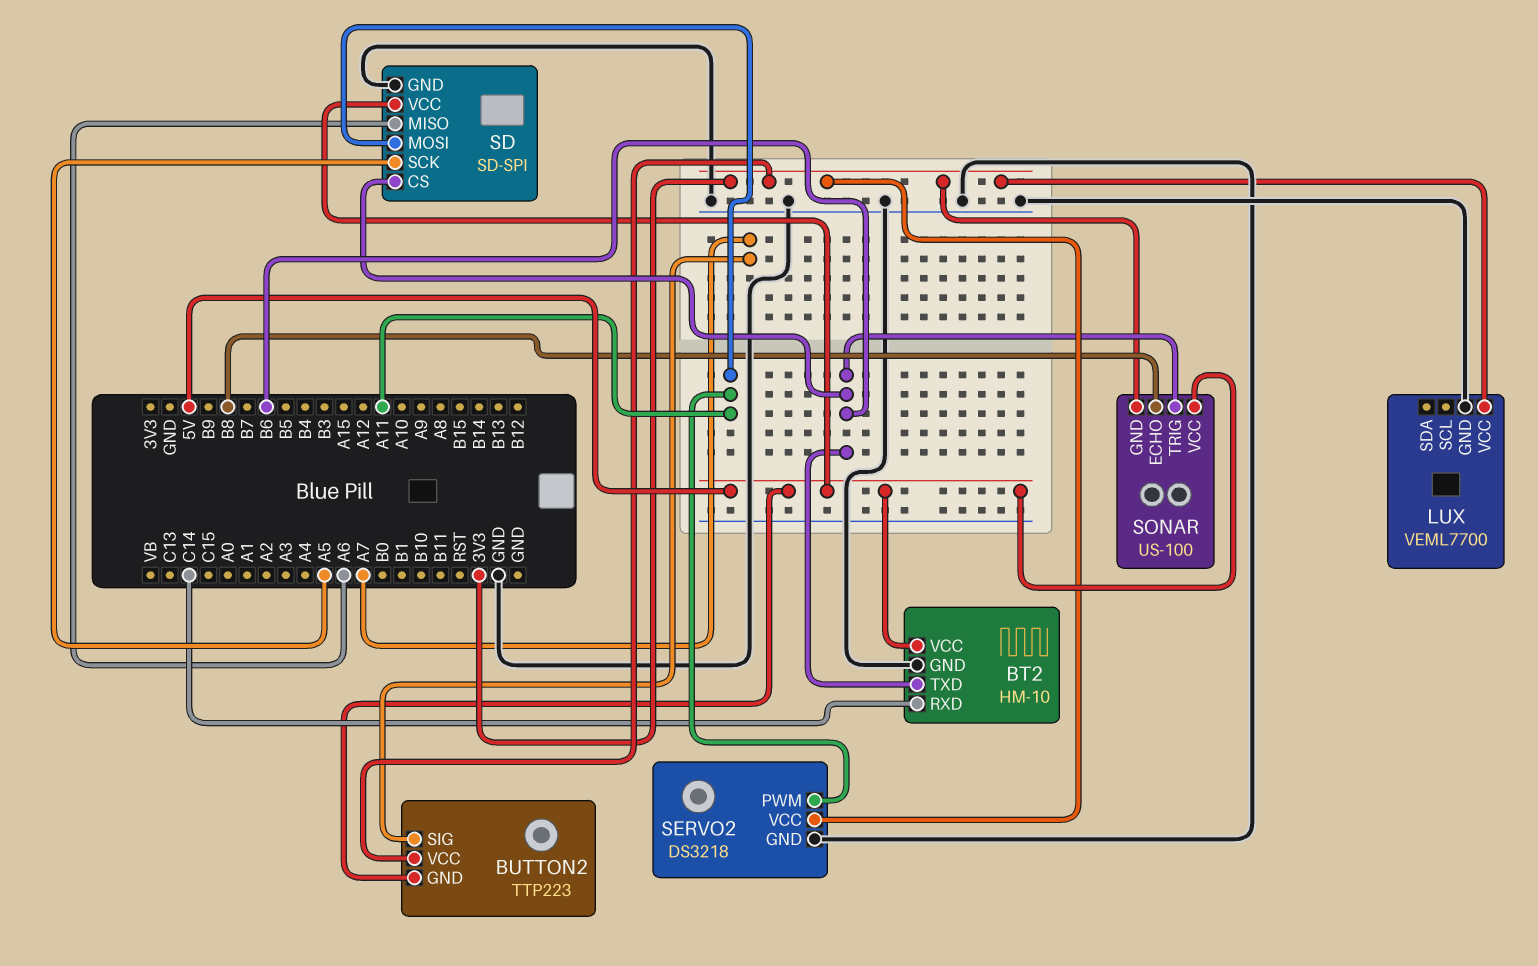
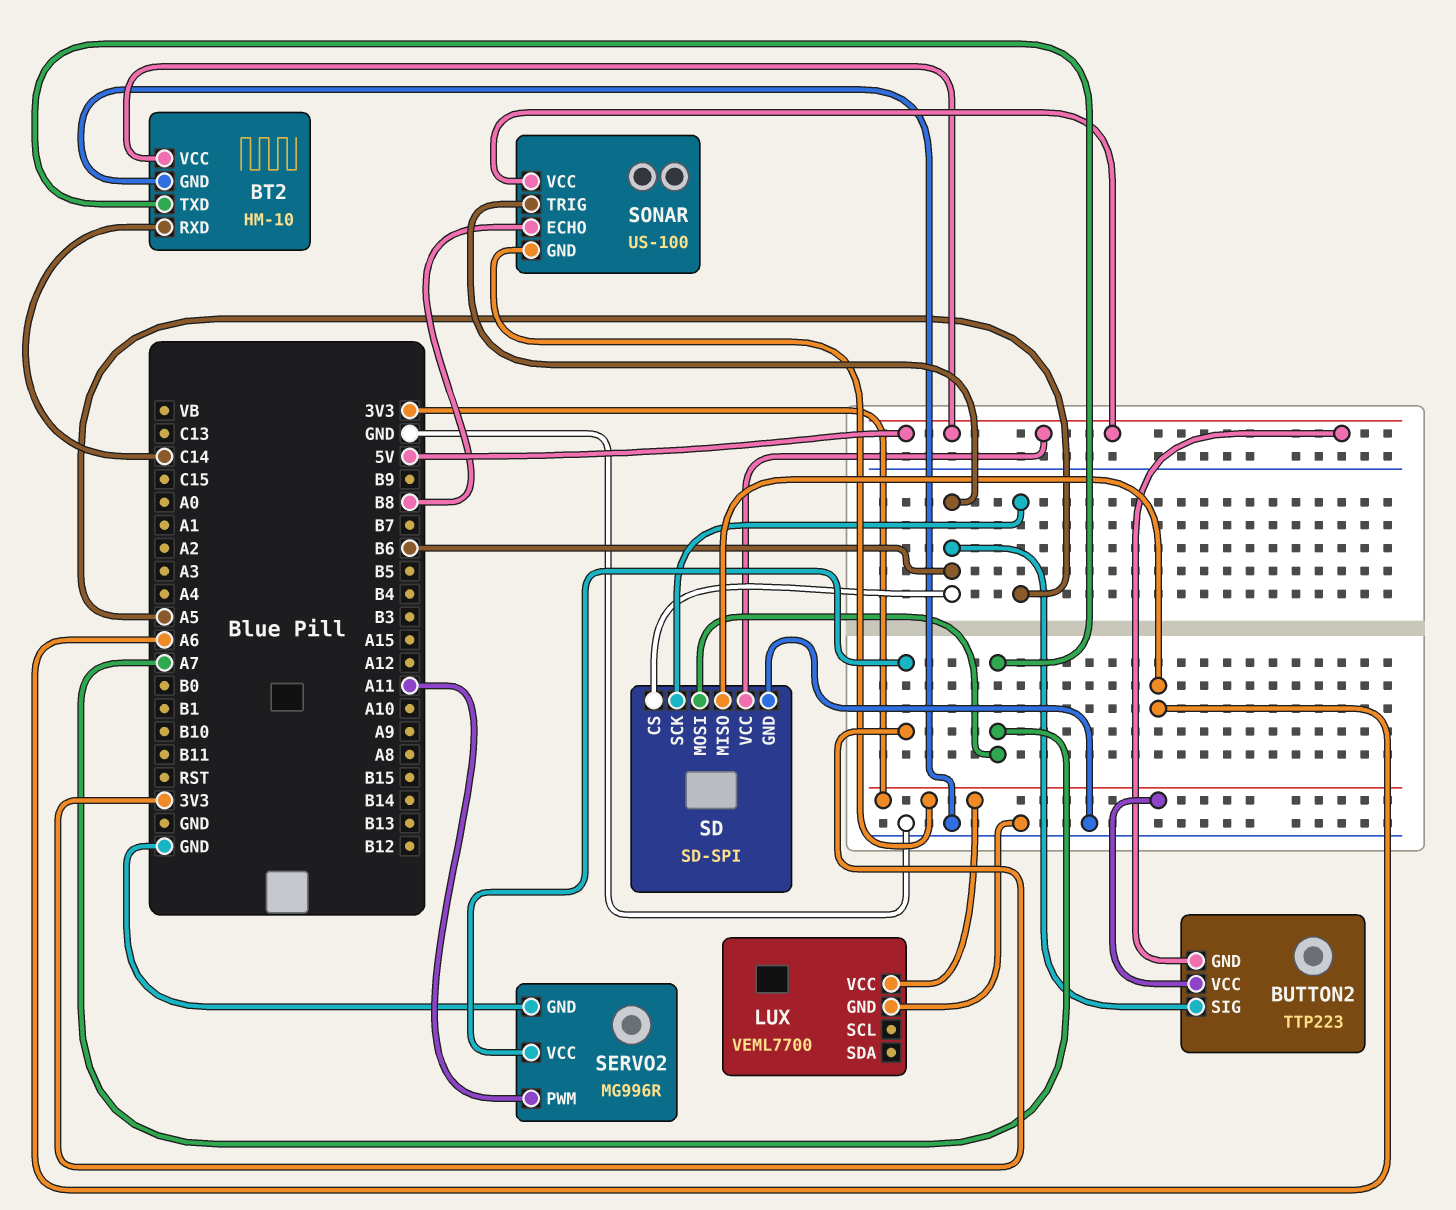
BT2 pin TXD: B6 -> A7
BUTTON2 pin SIG: A7 -> B6
SD pin MOSI: A11 -> A7
SERVO2: DS3218 -> MG996R

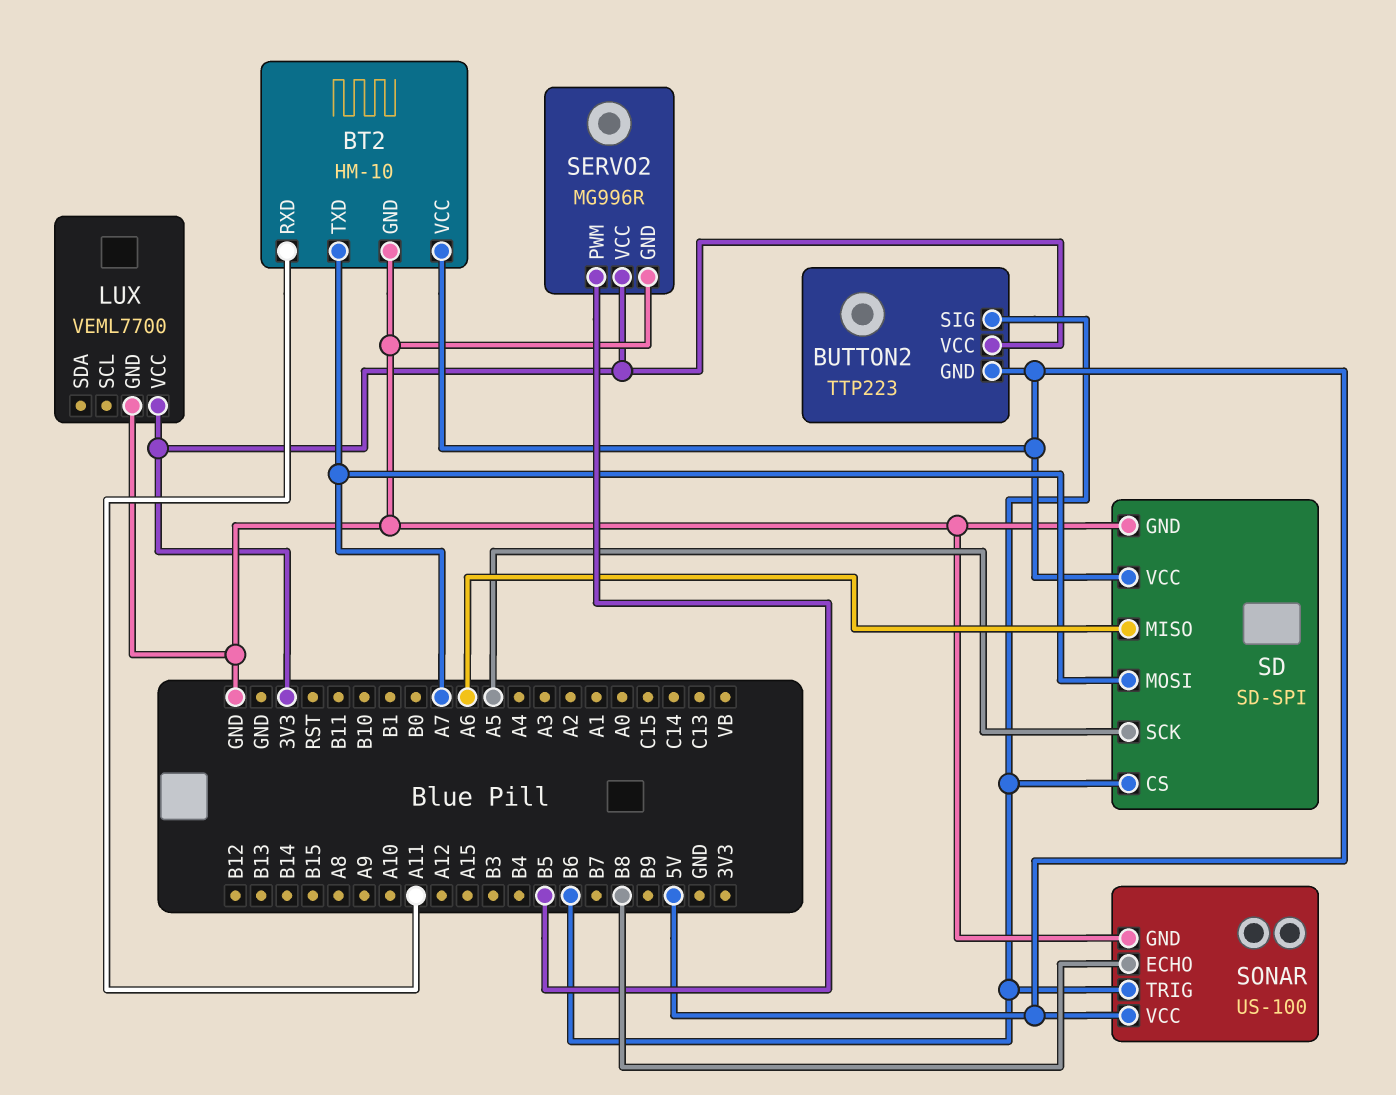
BT2 pin RXD: C14 -> A11
SERVO2 pin PWM: A11 -> B5
SONAR pin GND: 3V3 -> GND

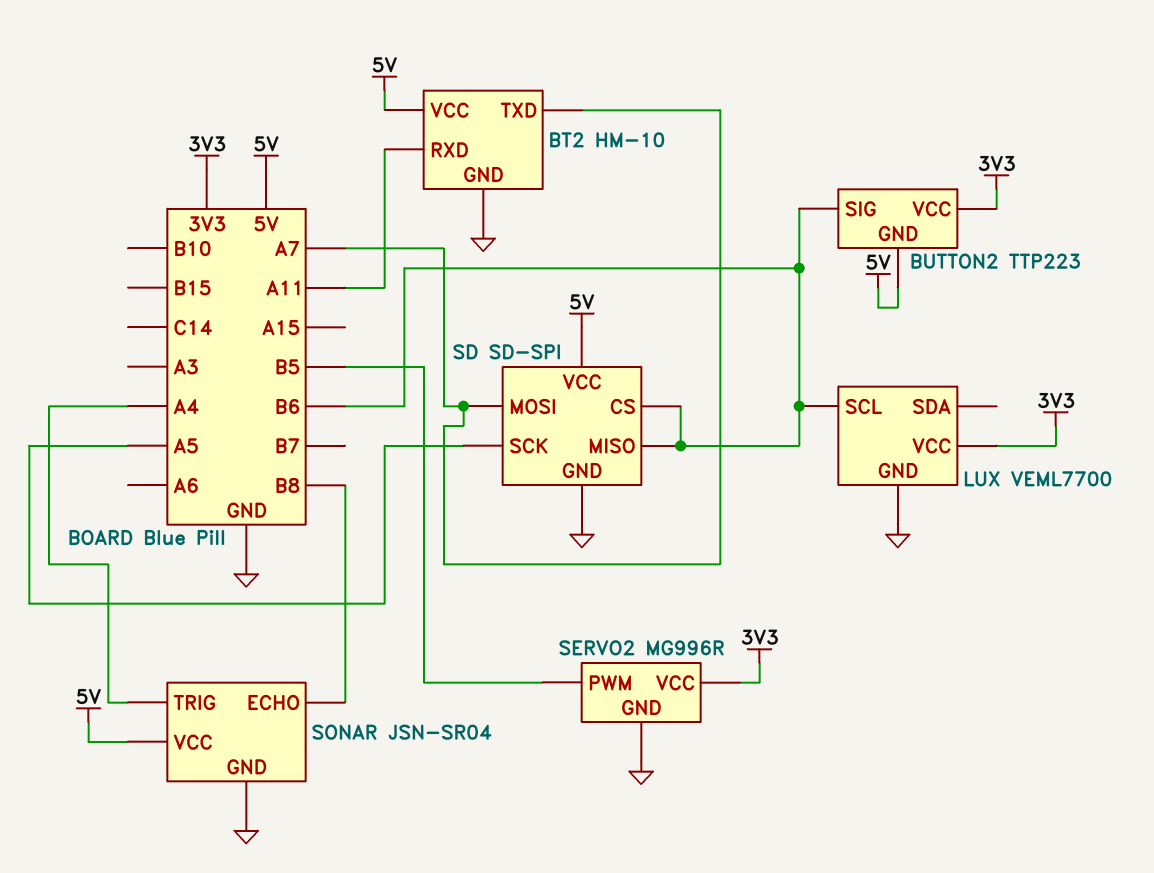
LUX pin SCL: none -> B6
SD pin MISO: A6 -> B6
SONAR: US-100 -> JSN-SR04
SONAR pin TRIG: B6 -> A4

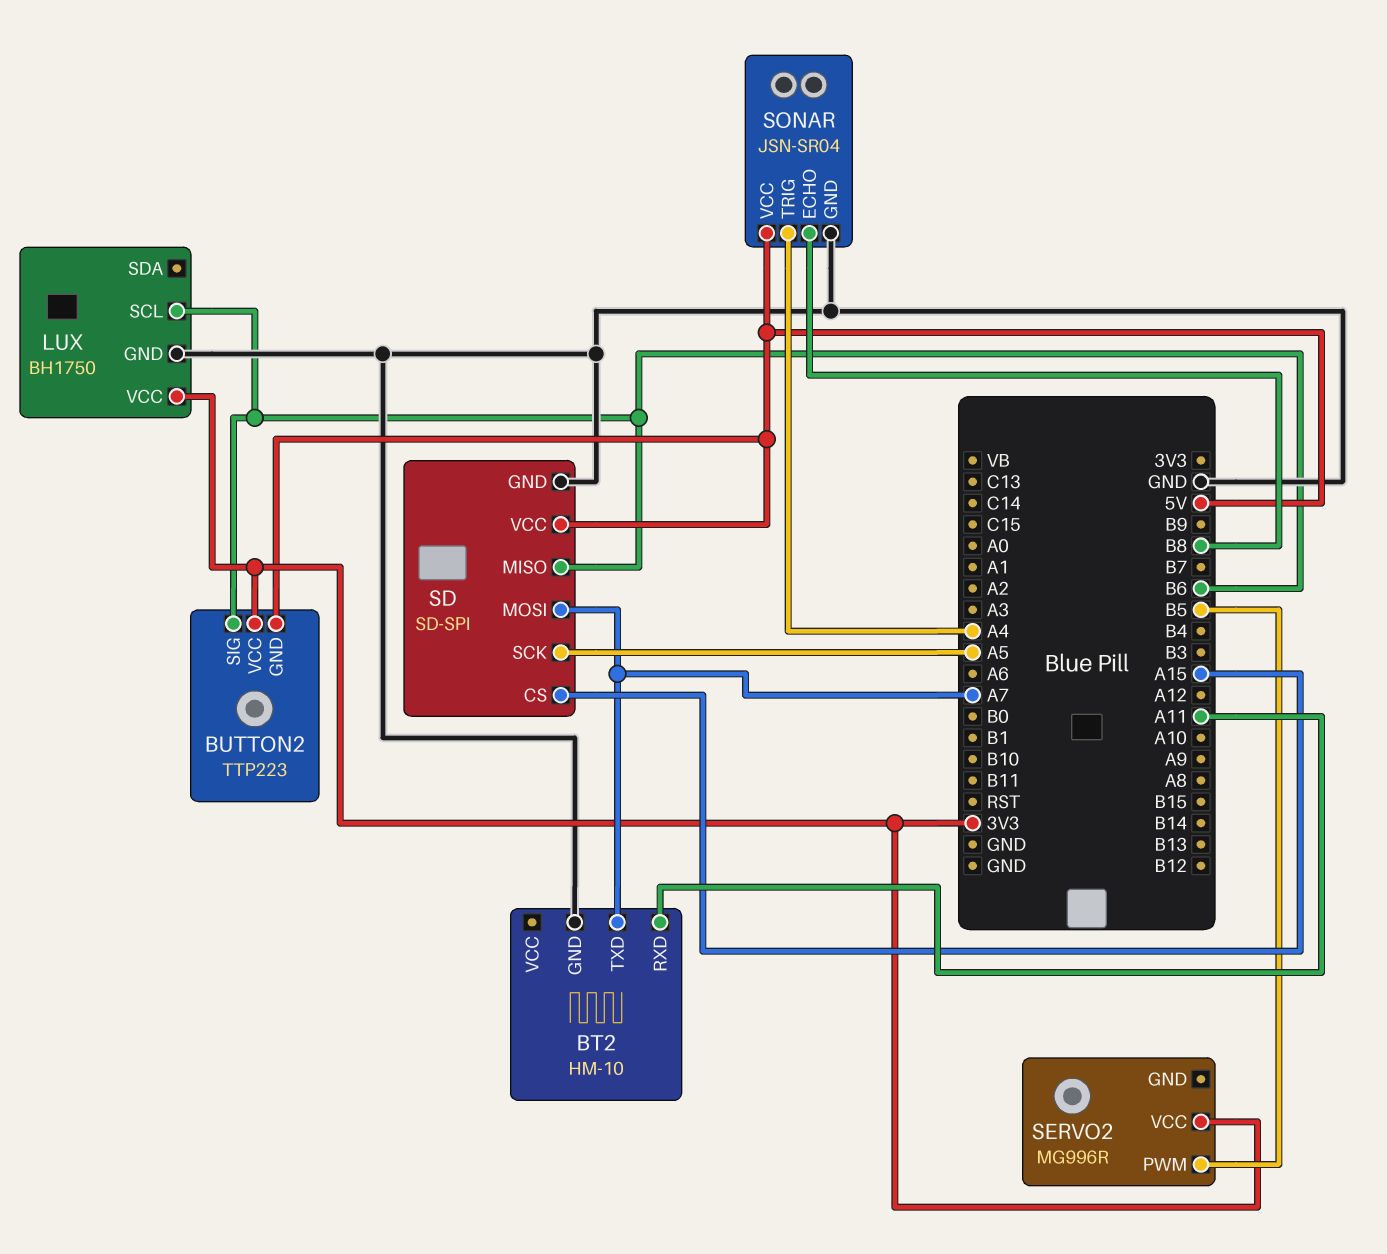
BT2 pin VCC: 5V -> none
LUX: VEML7700 -> BH1750
SD pin CS: B6 -> A15
SERVO2 pin GND: GND -> none

